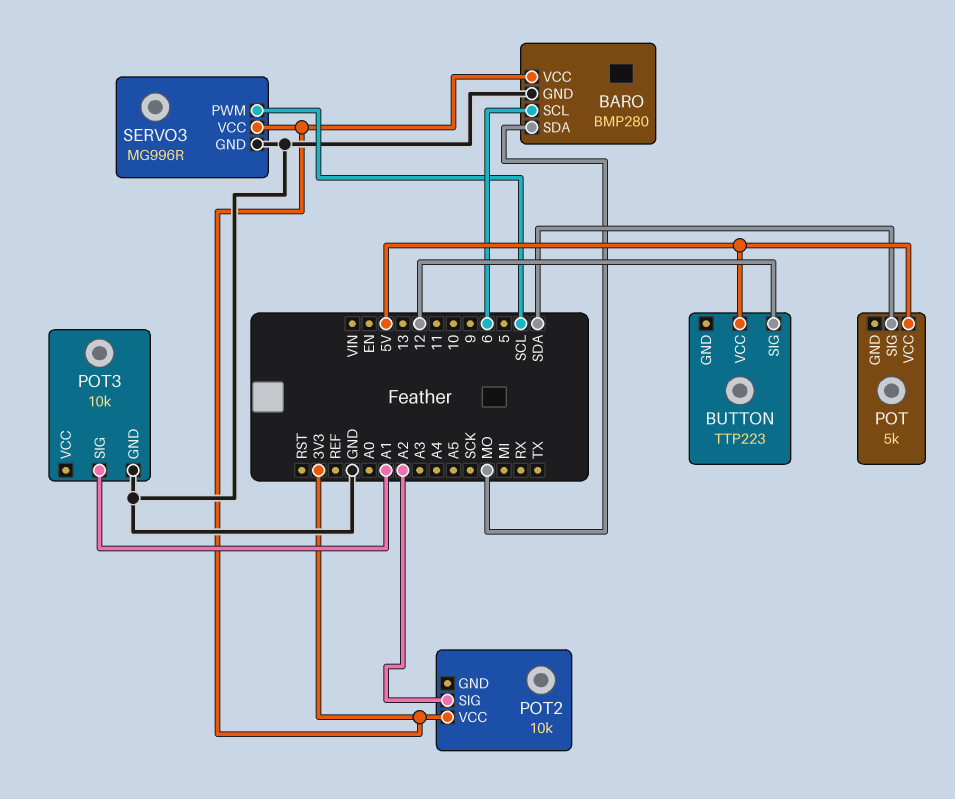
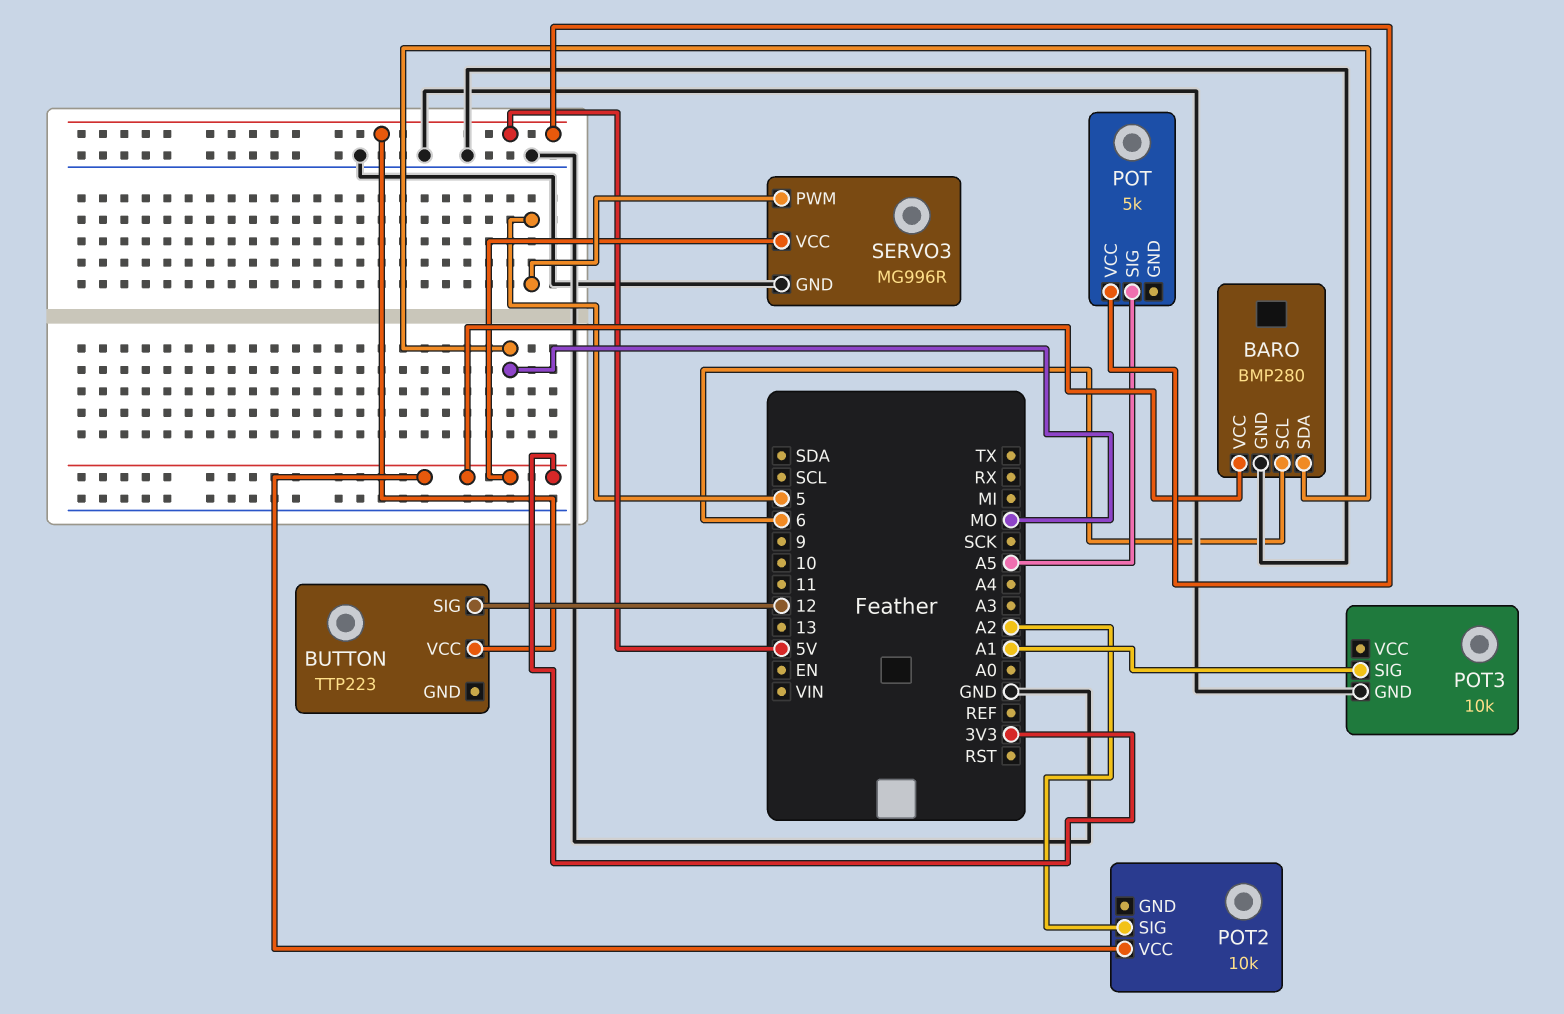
POT pin SIG: SDA -> A5
SERVO3 pin PWM: SCL -> 5

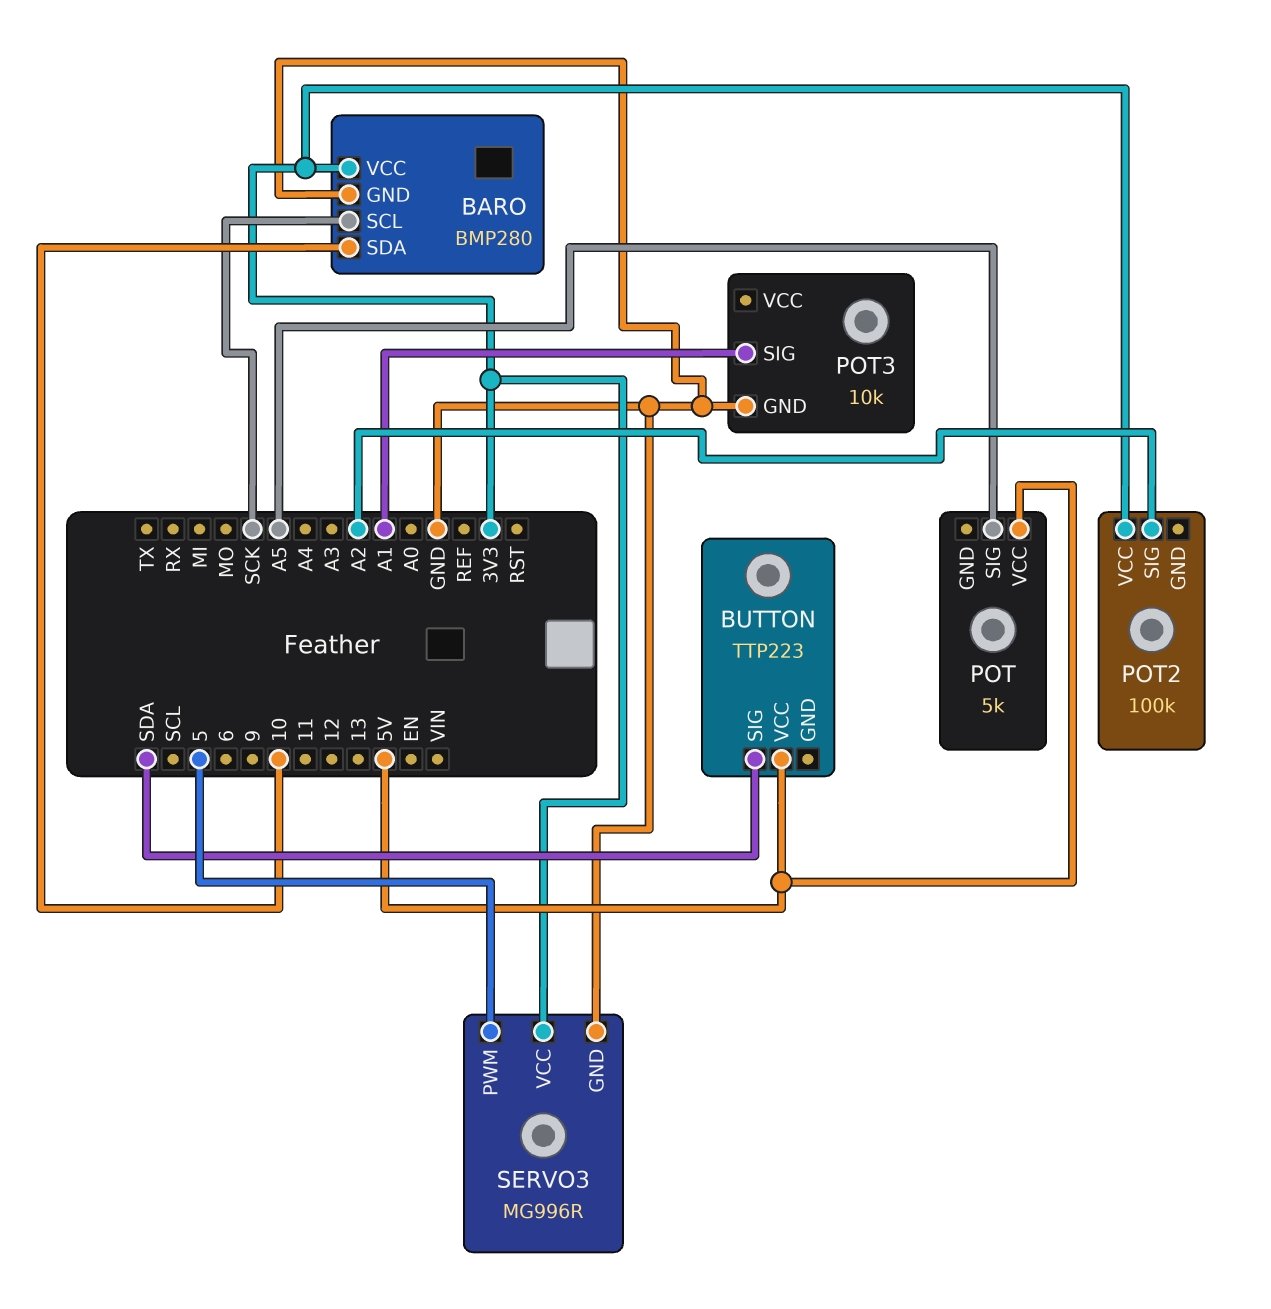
BARO pin SCL: 6 -> SCK
BARO pin SDA: MO -> 10
BUTTON pin SIG: 12 -> SDA
POT2: 10k -> 100k

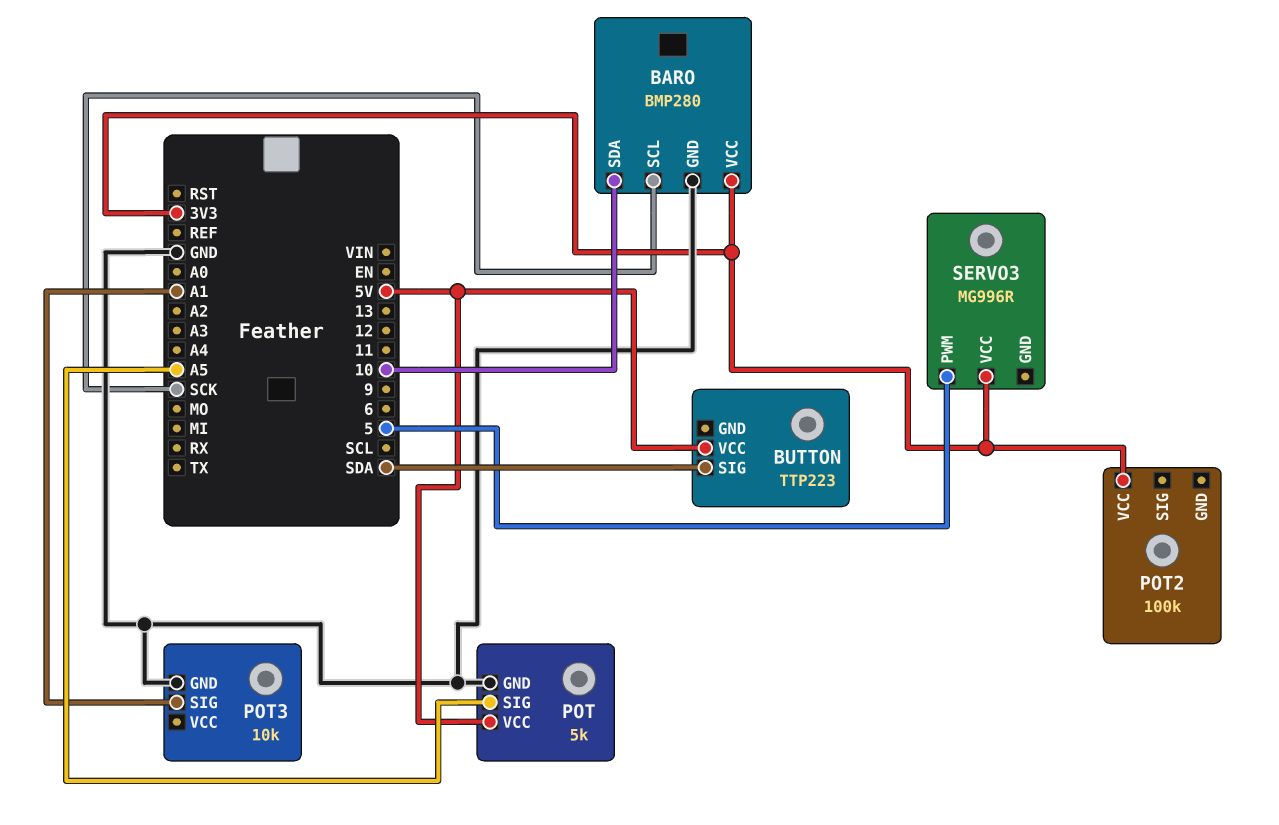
POT pin GND: none -> GND
POT2 pin SIG: A2 -> none
SERVO3 pin GND: GND -> none

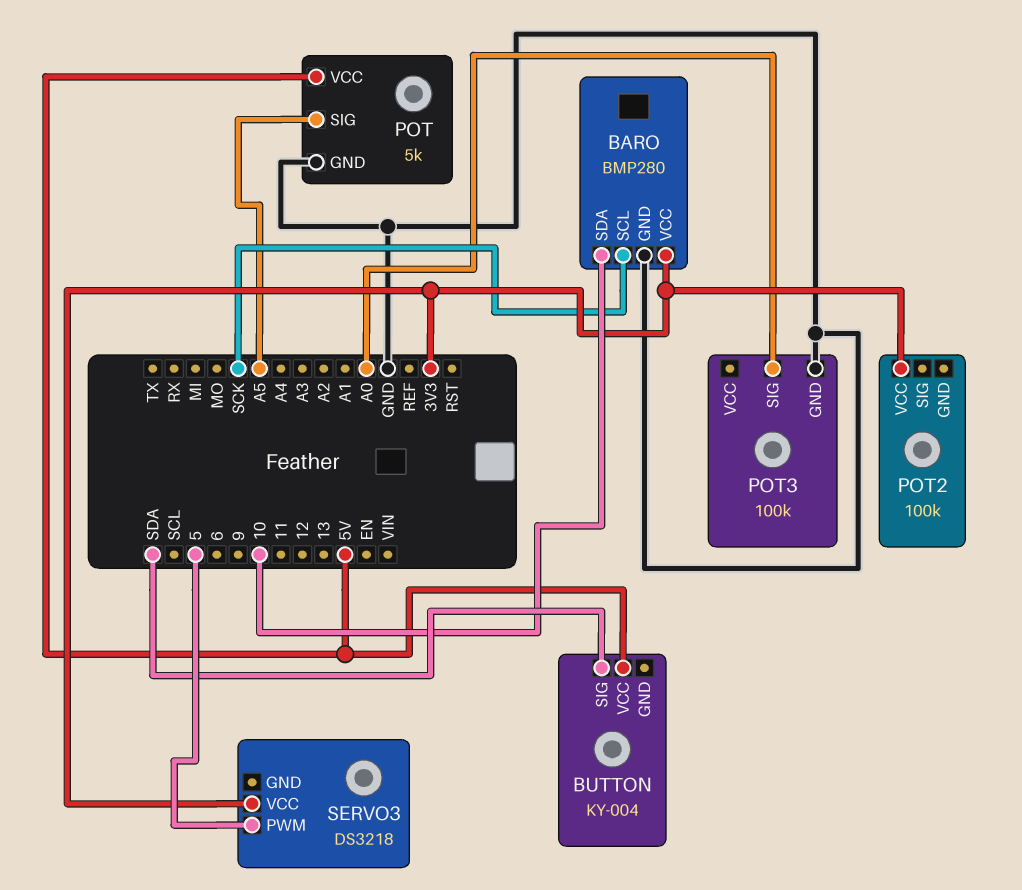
BUTTON: TTP223 -> KY-004
POT3: 10k -> 100k
POT3 pin SIG: A1 -> A0
SERVO3: MG996R -> DS3218

